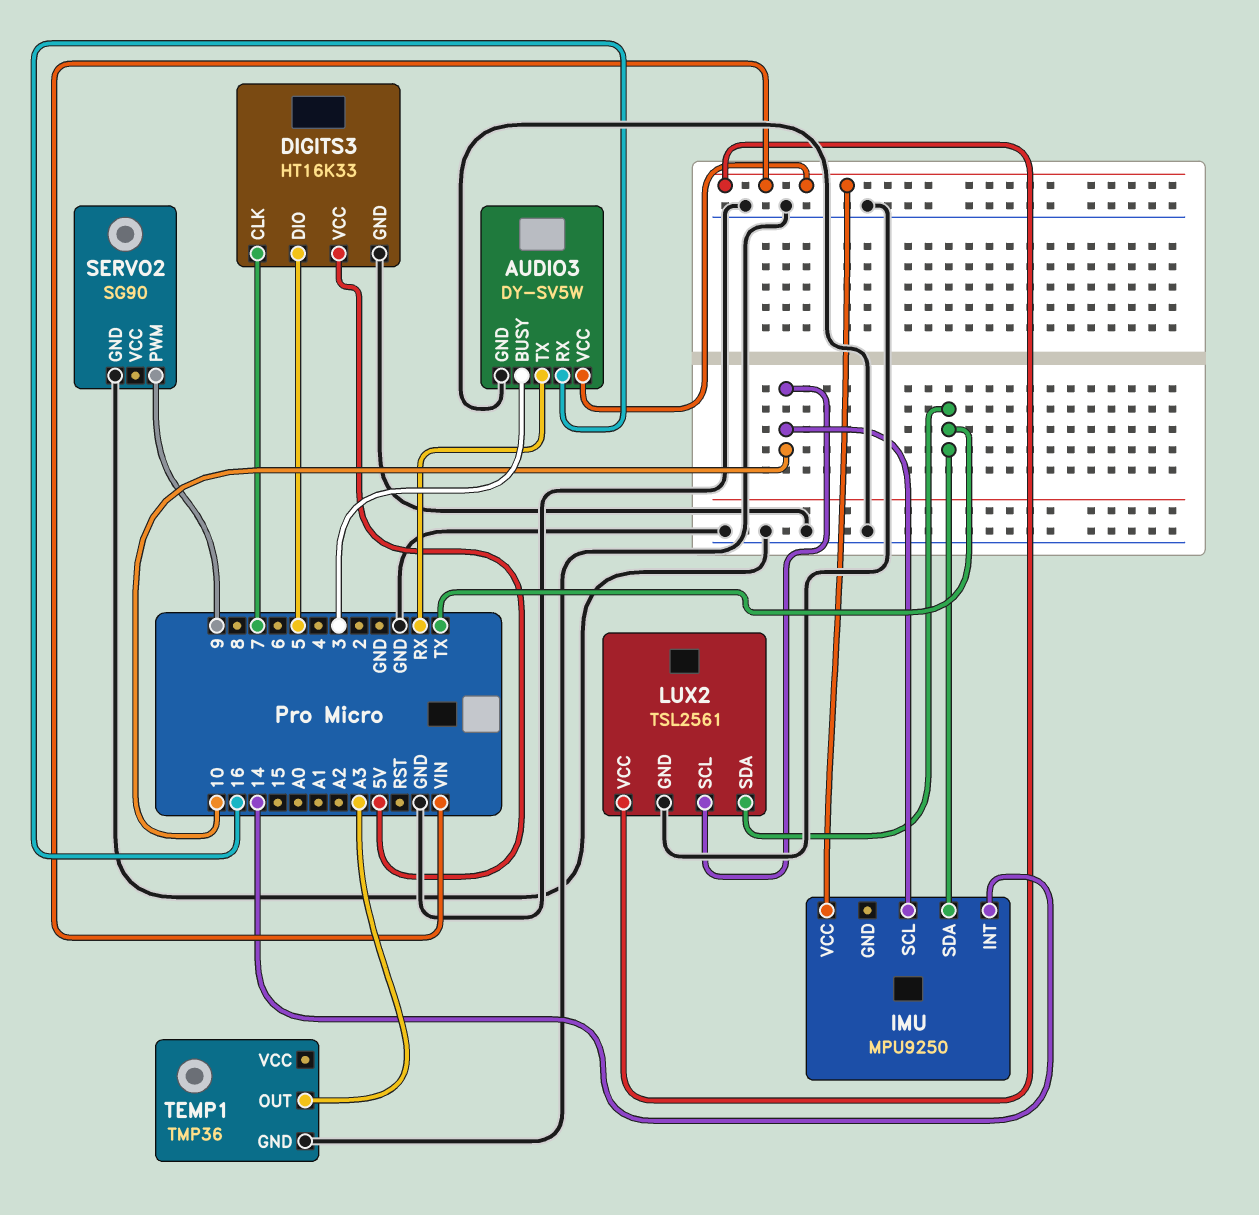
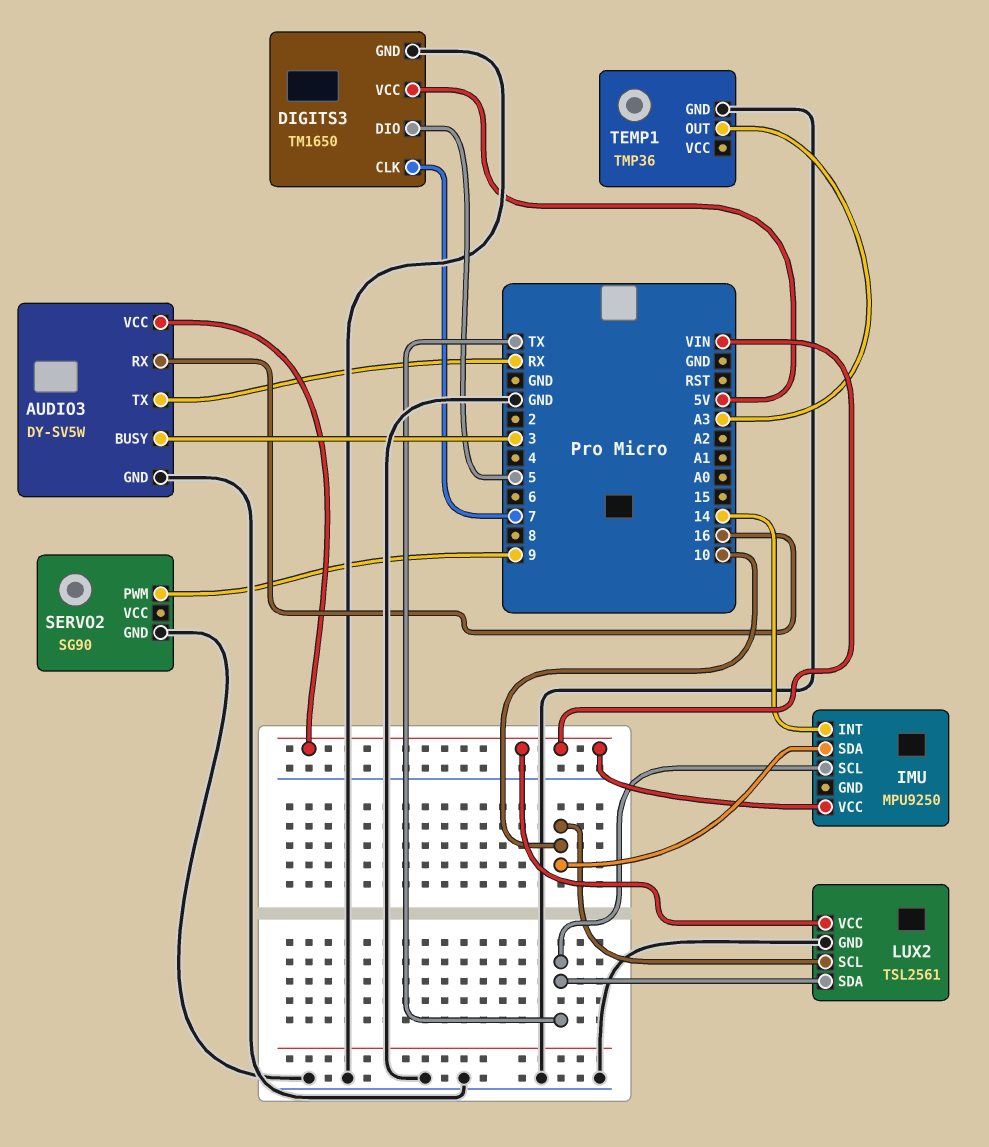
DIGITS3: HT16K33 -> TM1650
IMU pin SCL: 10 -> TX
IMU pin SDA: TX -> 10

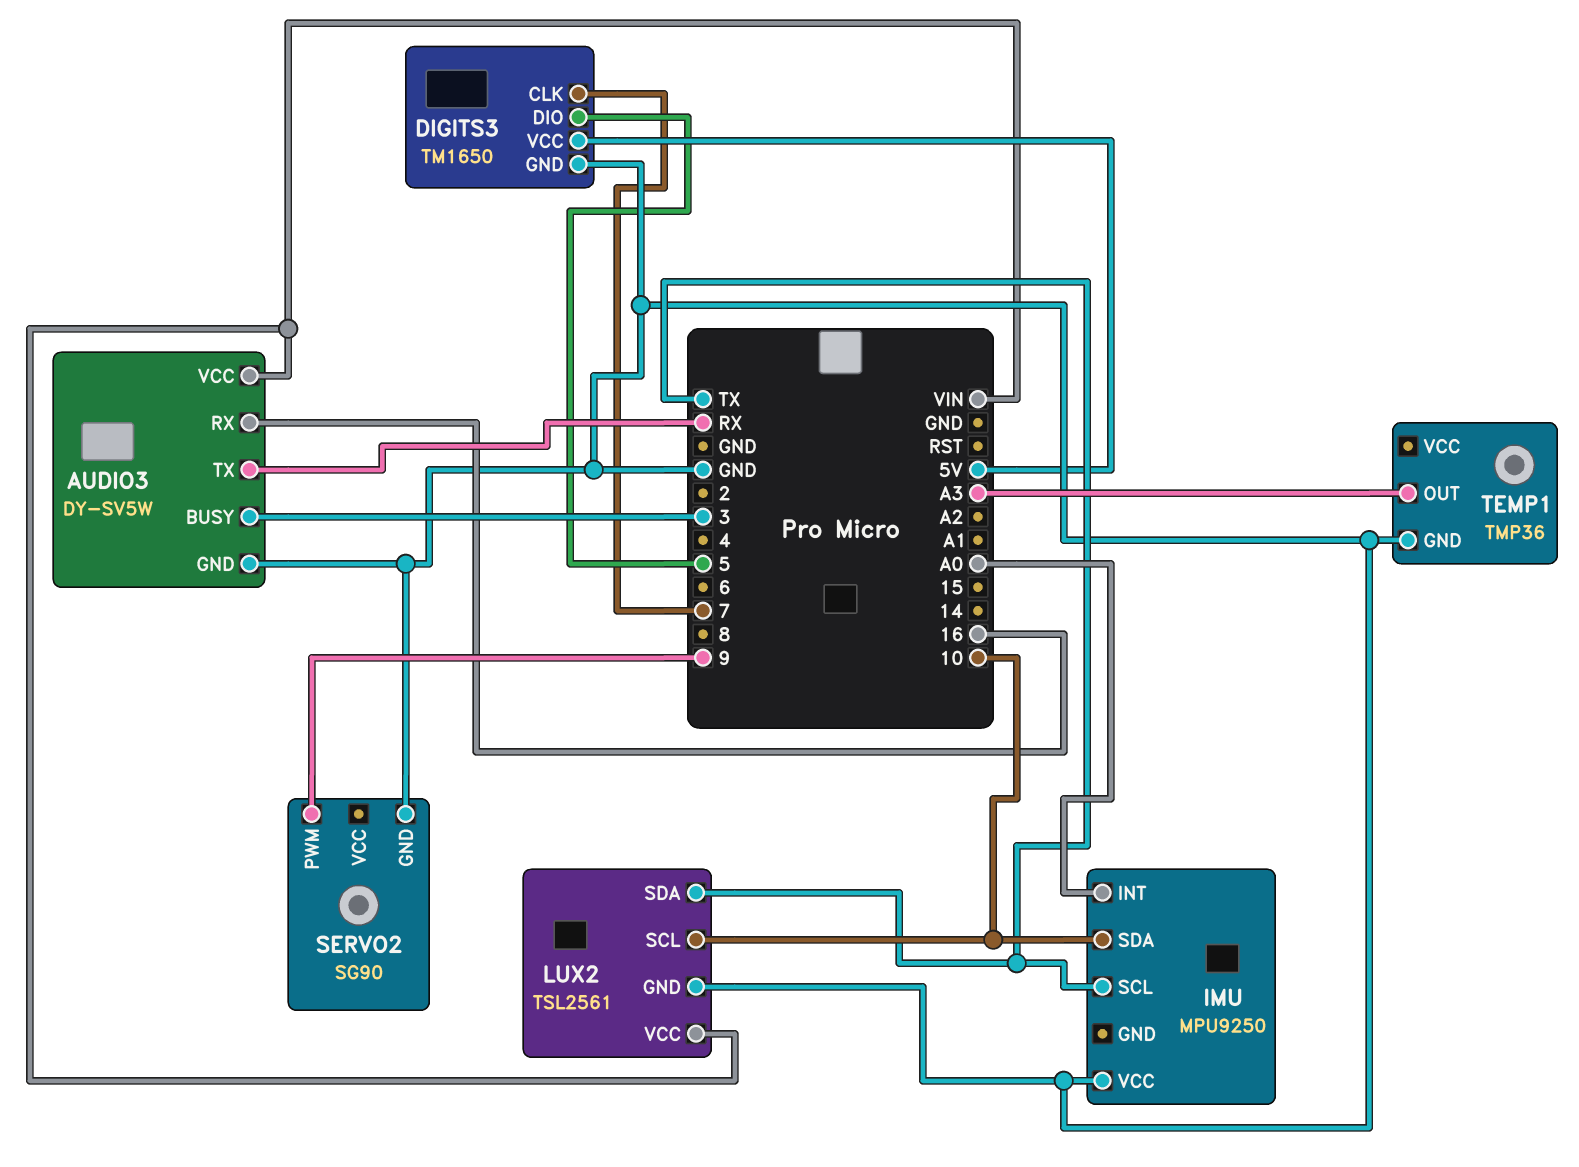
IMU pin INT: 14 -> A0
IMU pin VCC: VIN -> GND

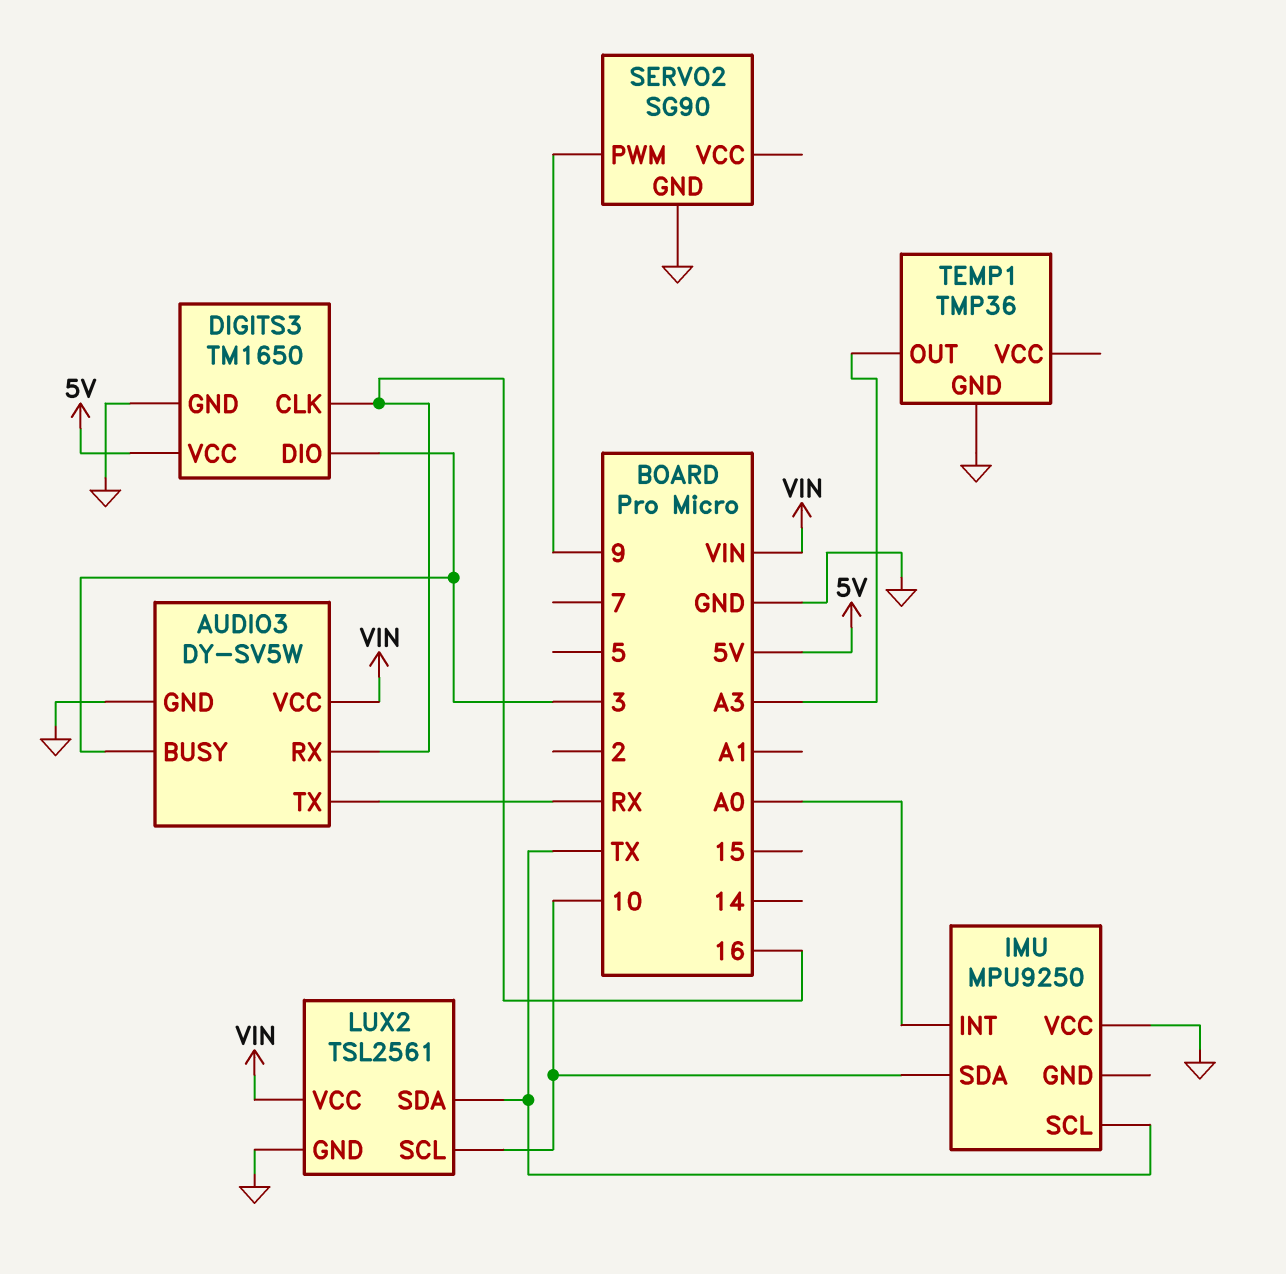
DIGITS3 pin CLK: 7 -> 16
DIGITS3 pin DIO: 5 -> 3

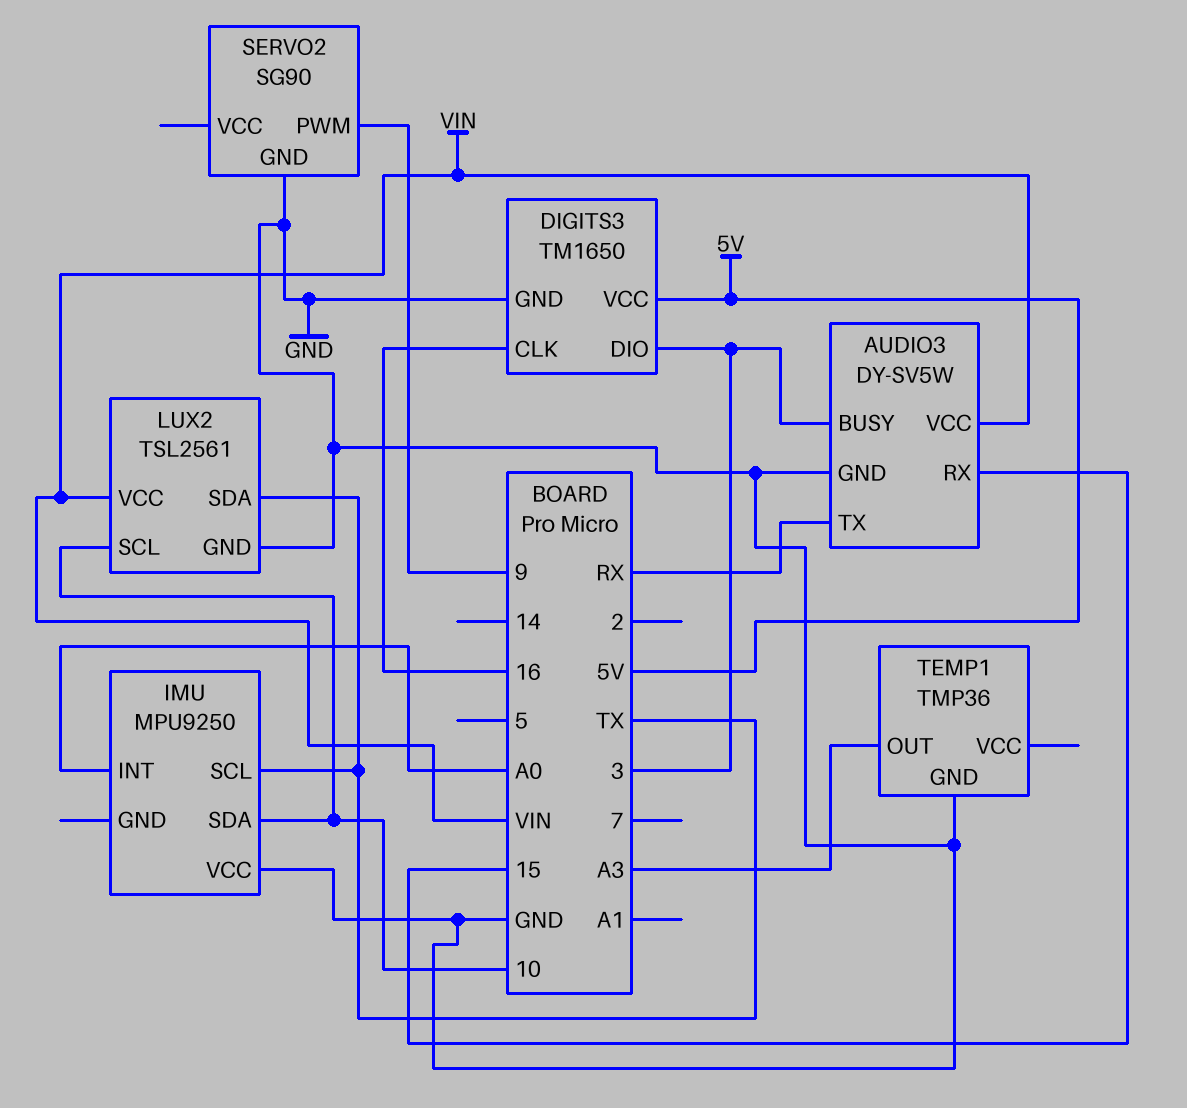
AUDIO3 pin RX: 16 -> 15

